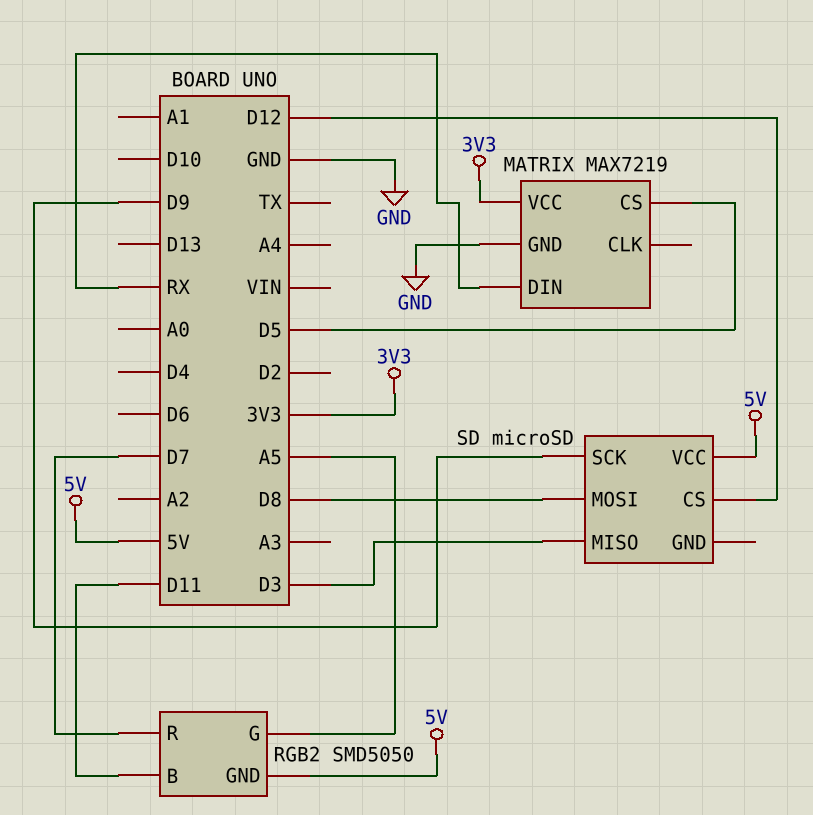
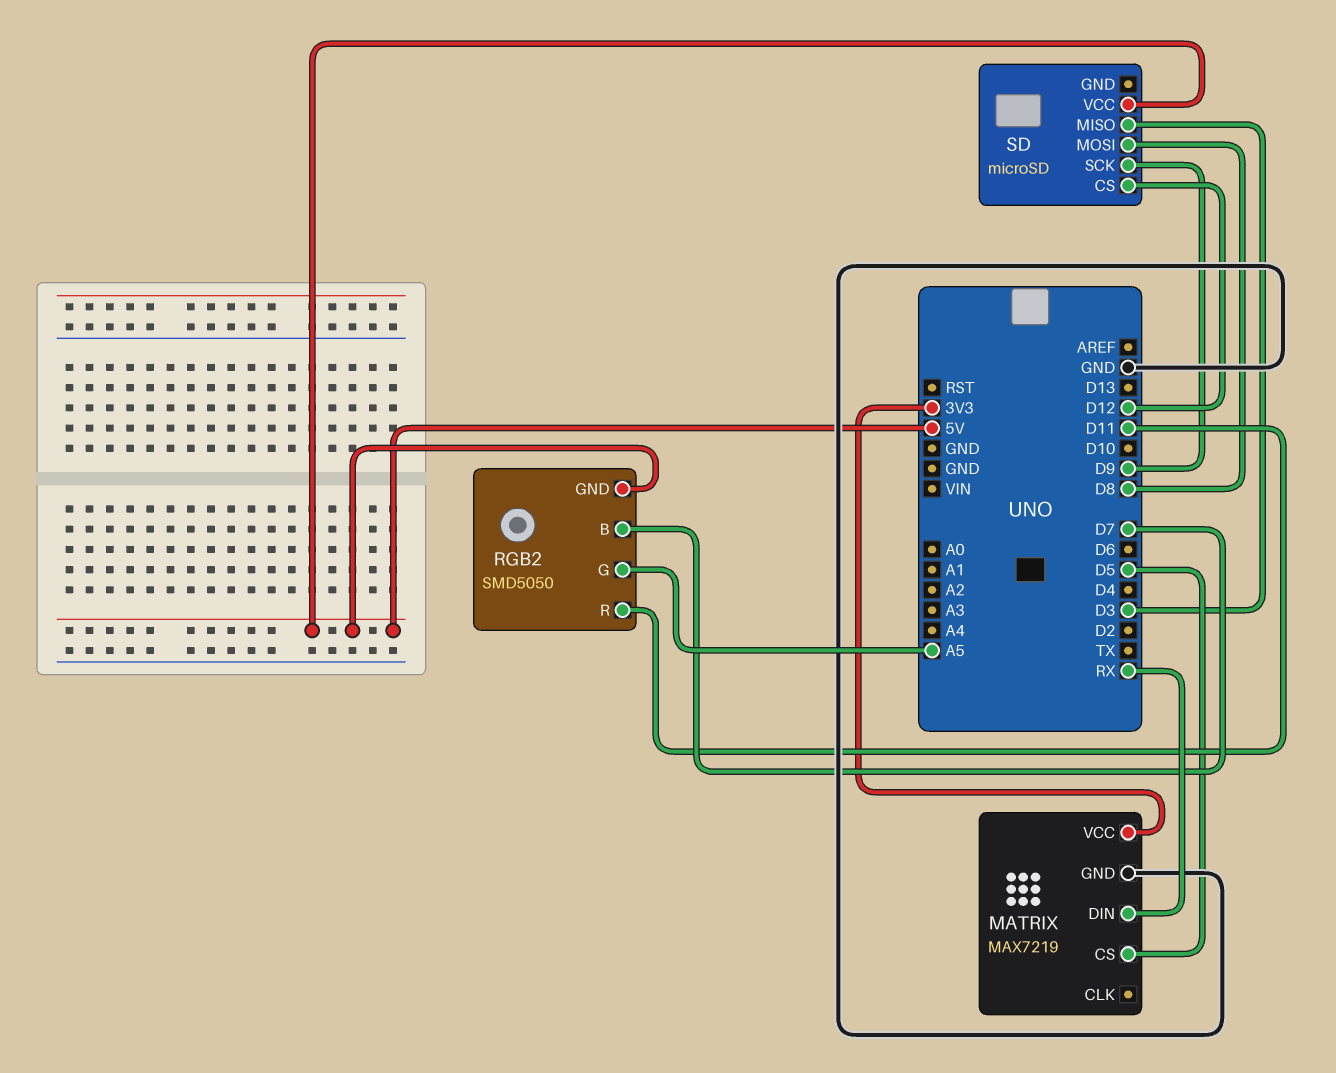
RGB2 pin B: D11 -> D7
RGB2 pin R: D7 -> D11

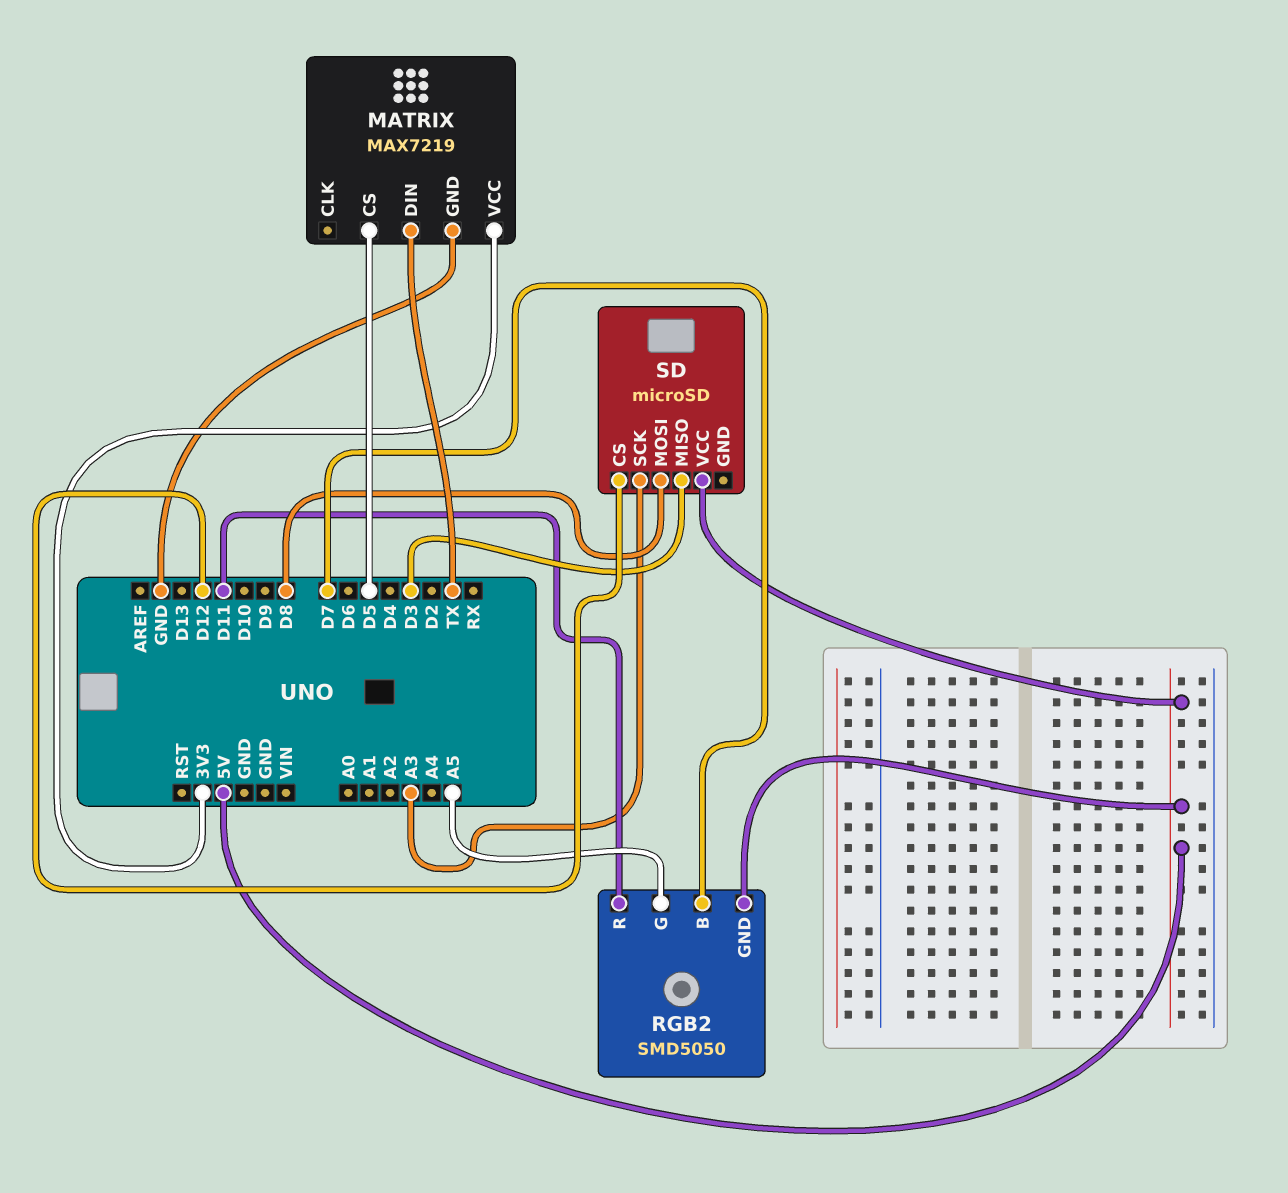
MATRIX pin DIN: RX -> TX
SD pin SCK: D9 -> A3

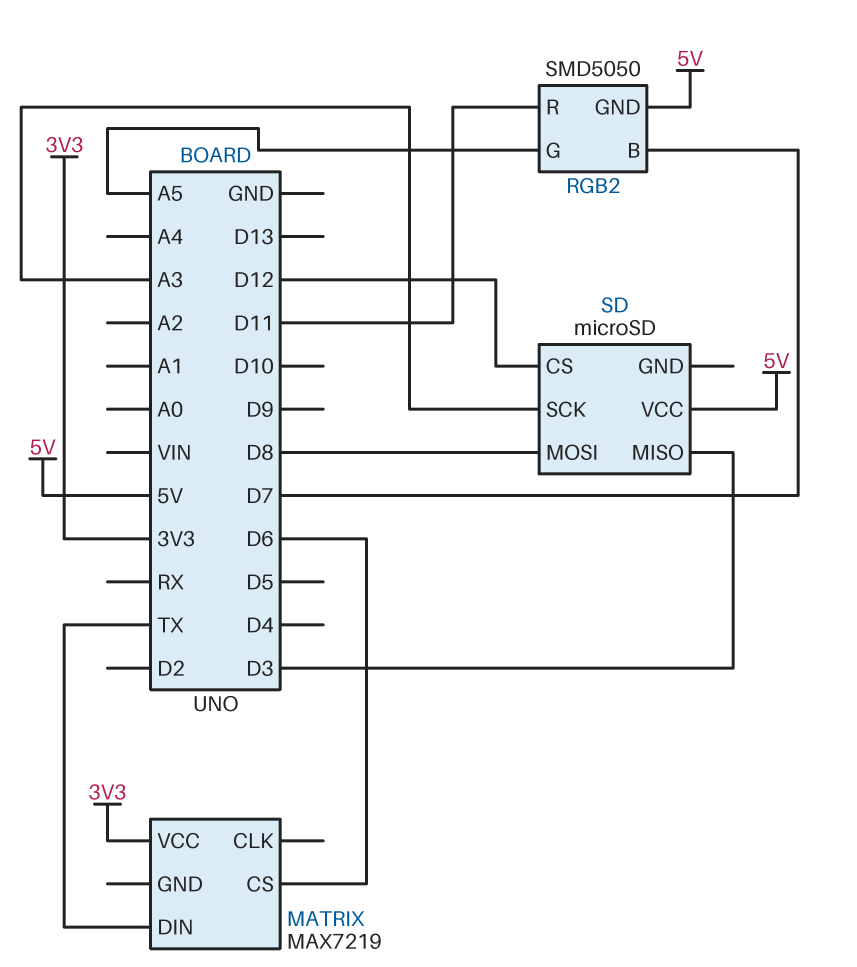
MATRIX pin CS: D5 -> D6
MATRIX pin GND: GND -> none

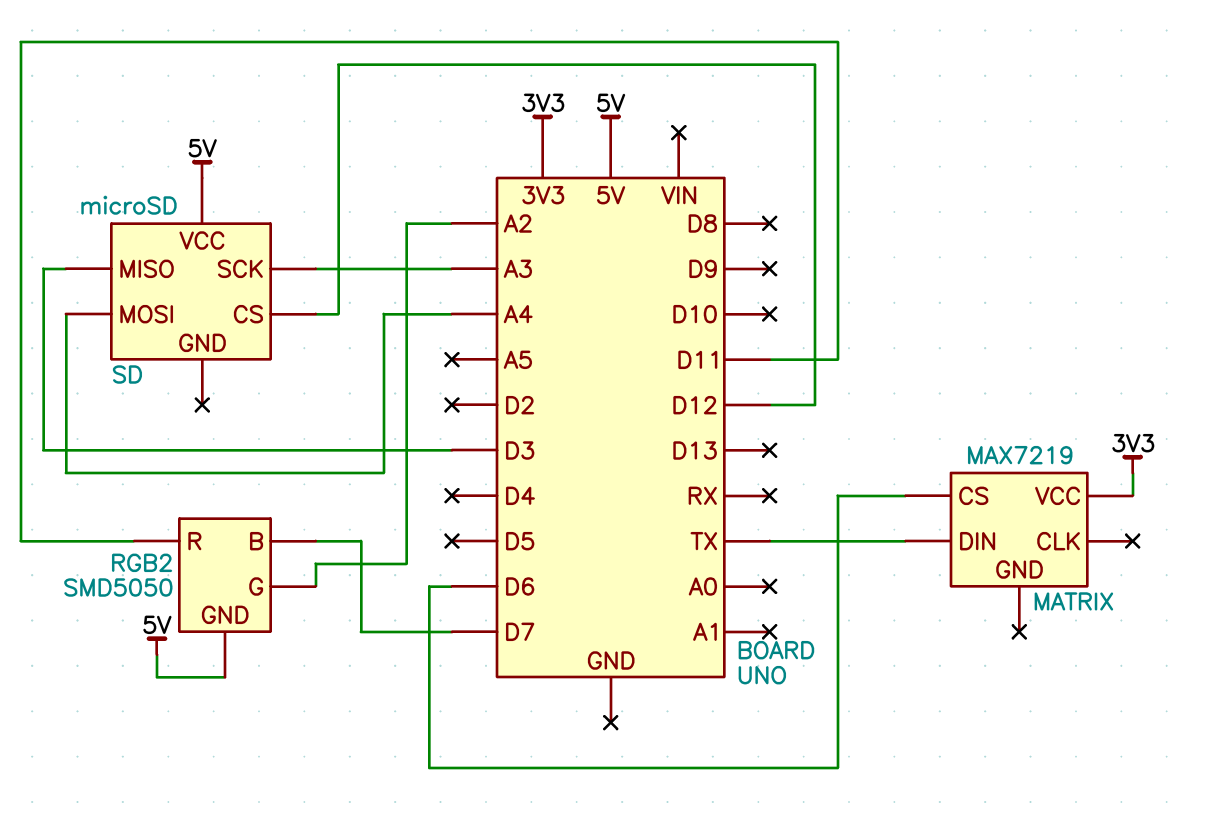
RGB2 pin G: A5 -> A2
SD pin MOSI: D8 -> A4

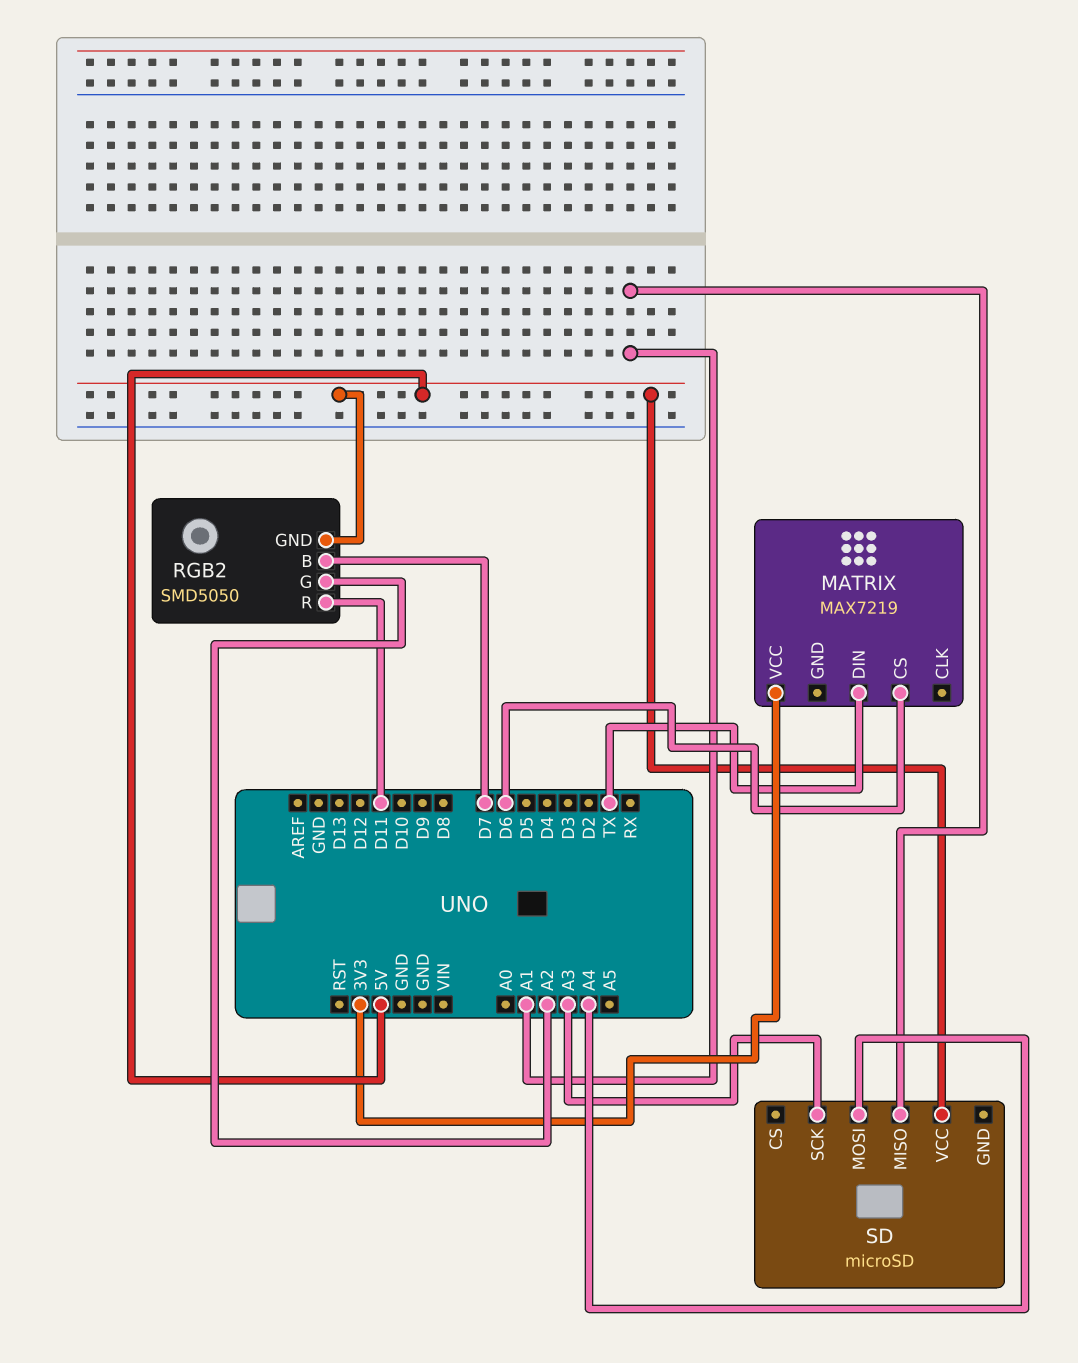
SD pin CS: D12 -> none
SD pin MISO: D3 -> A1

